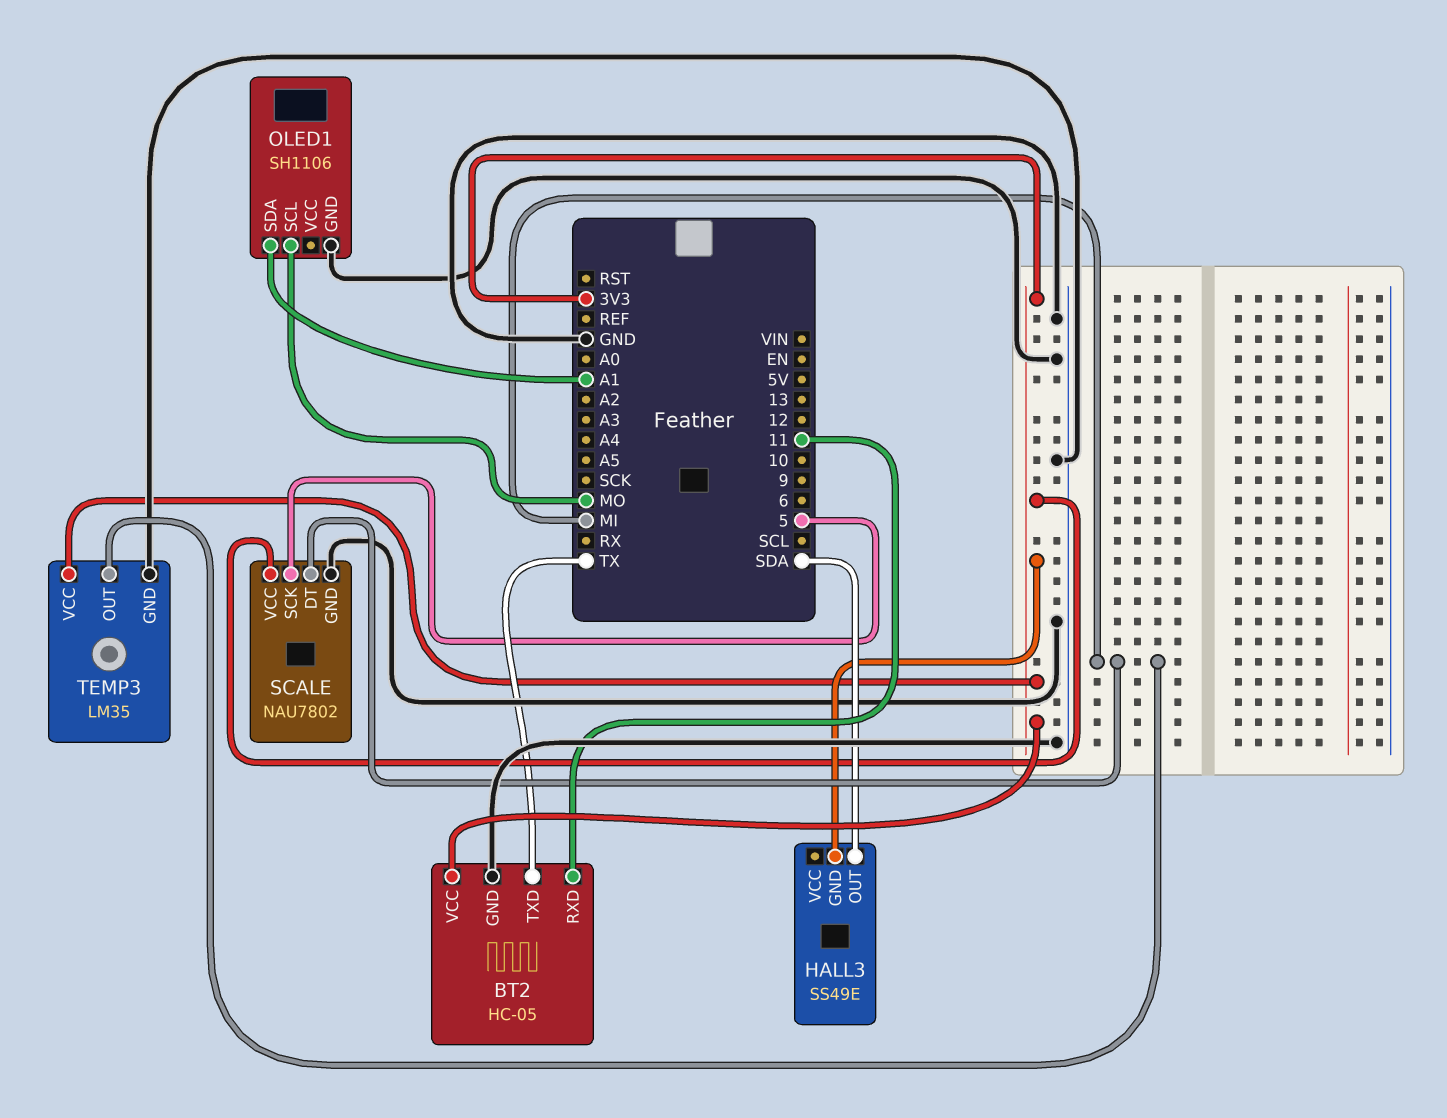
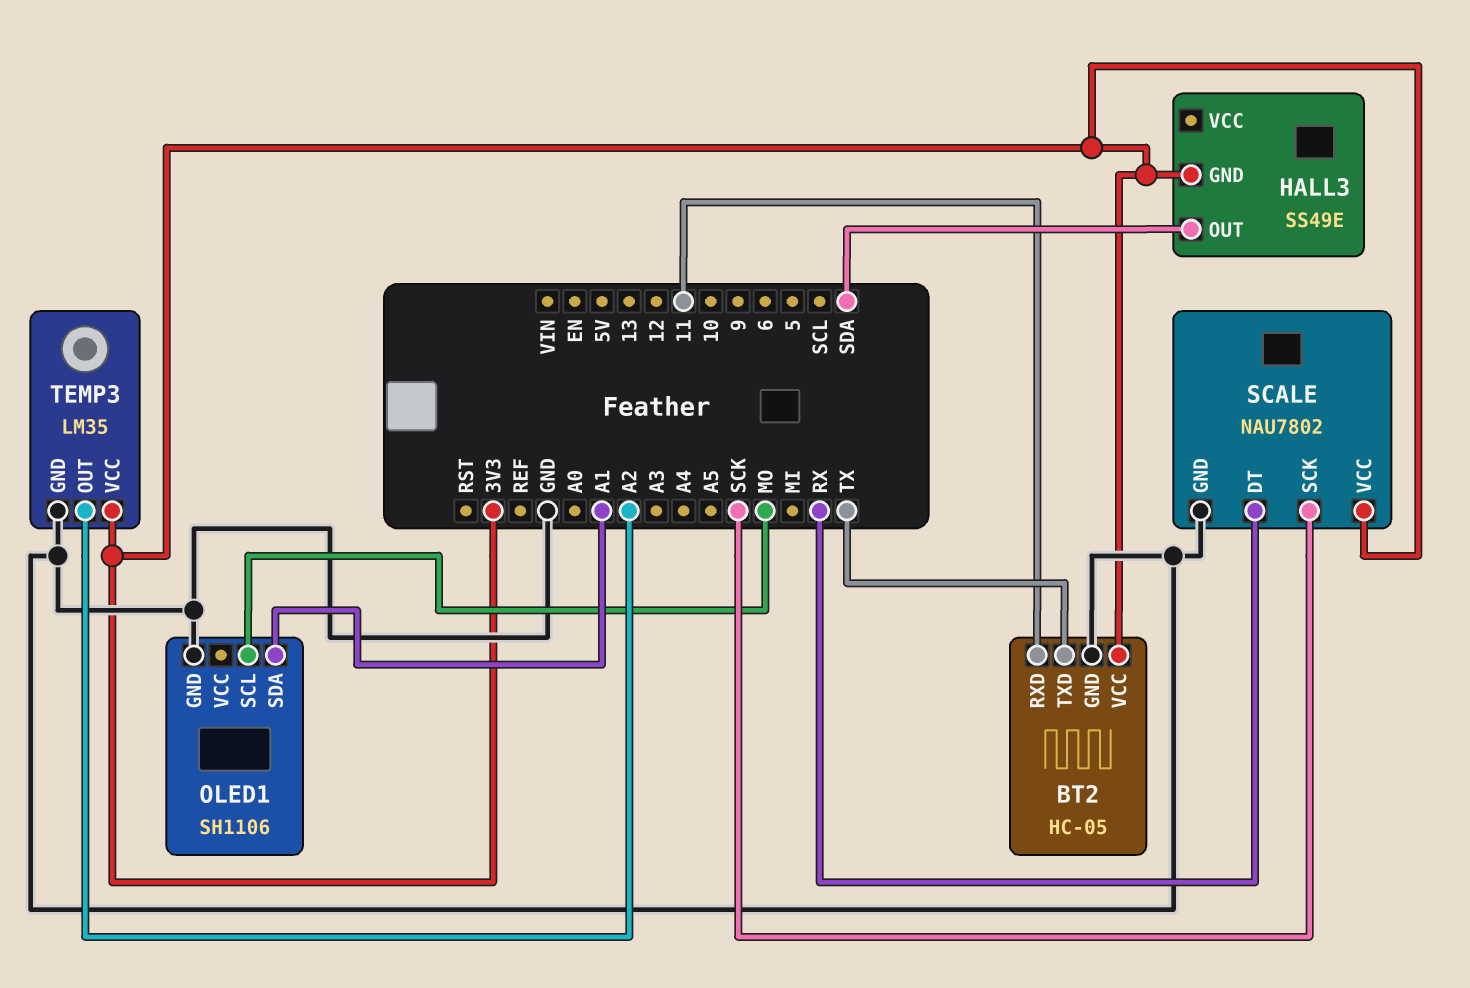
SCALE pin DT: MI -> RX
SCALE pin SCK: 5 -> SCK
TEMP3 pin OUT: MI -> A2

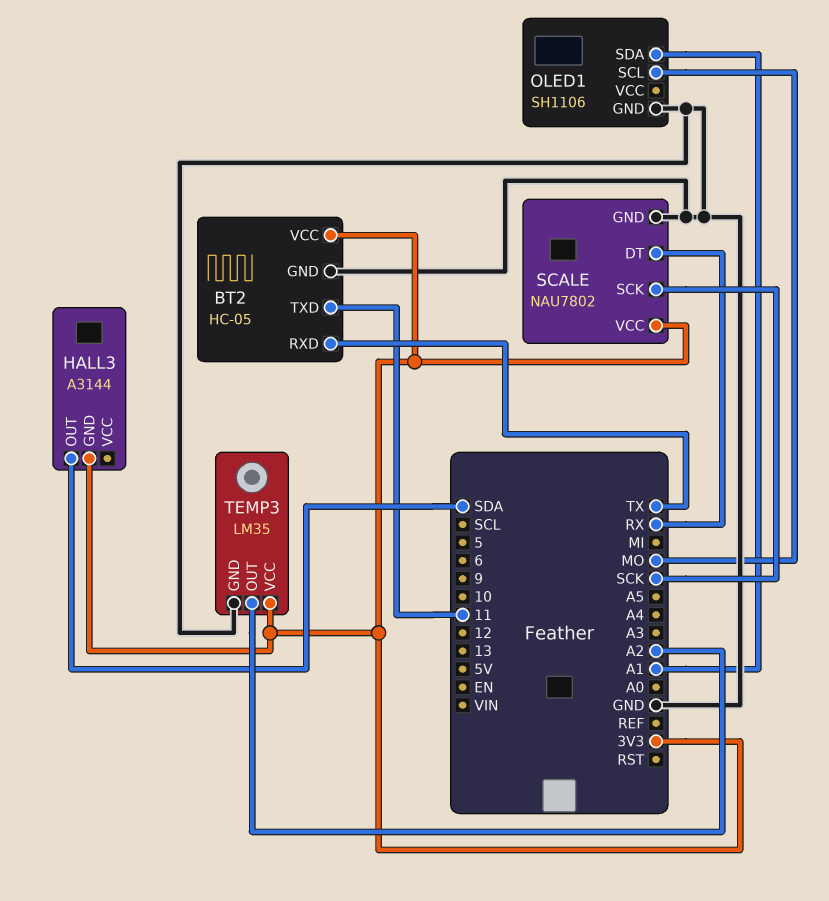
BT2 pin RXD: 11 -> TX
BT2 pin TXD: TX -> 11
HALL3: SS49E -> A3144

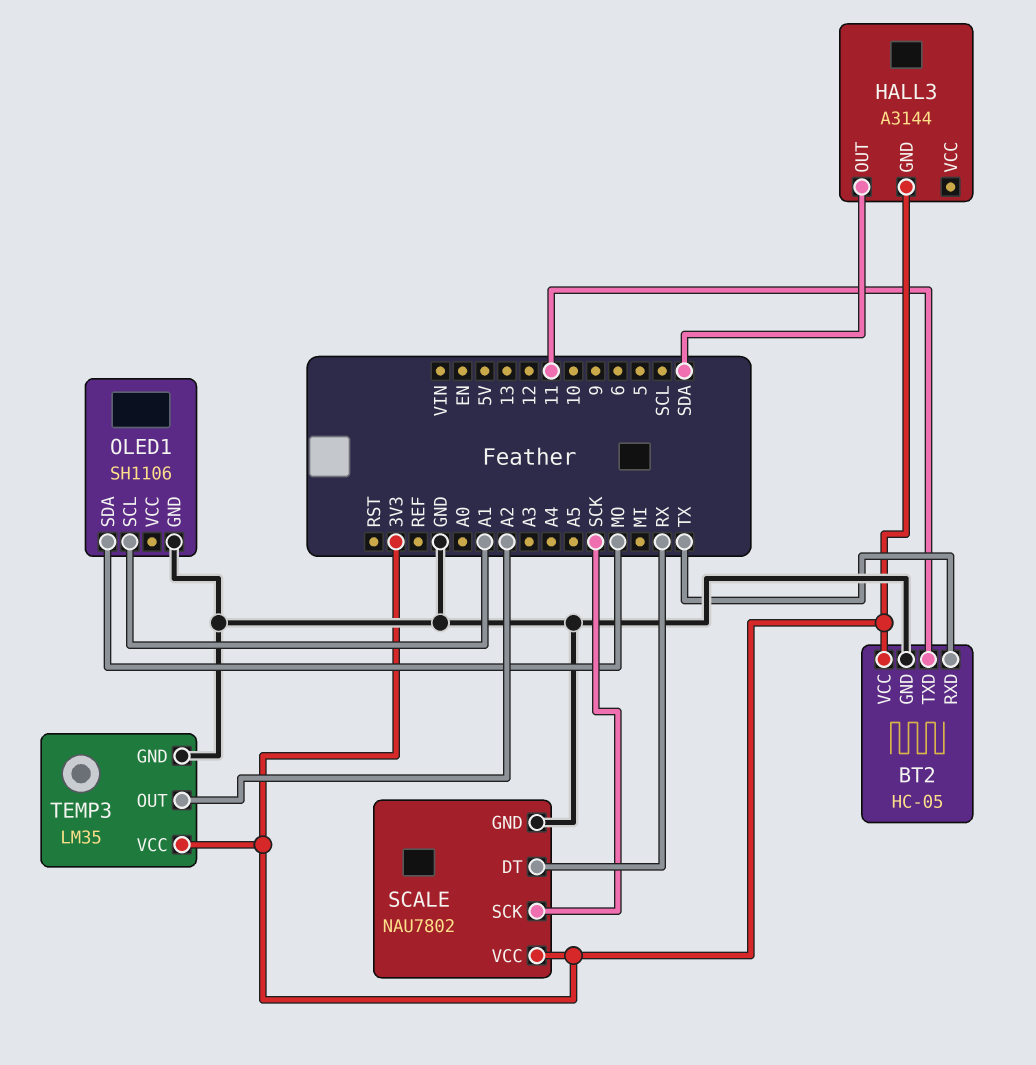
OLED1 pin SCL: MO -> A1
OLED1 pin SDA: A1 -> MO

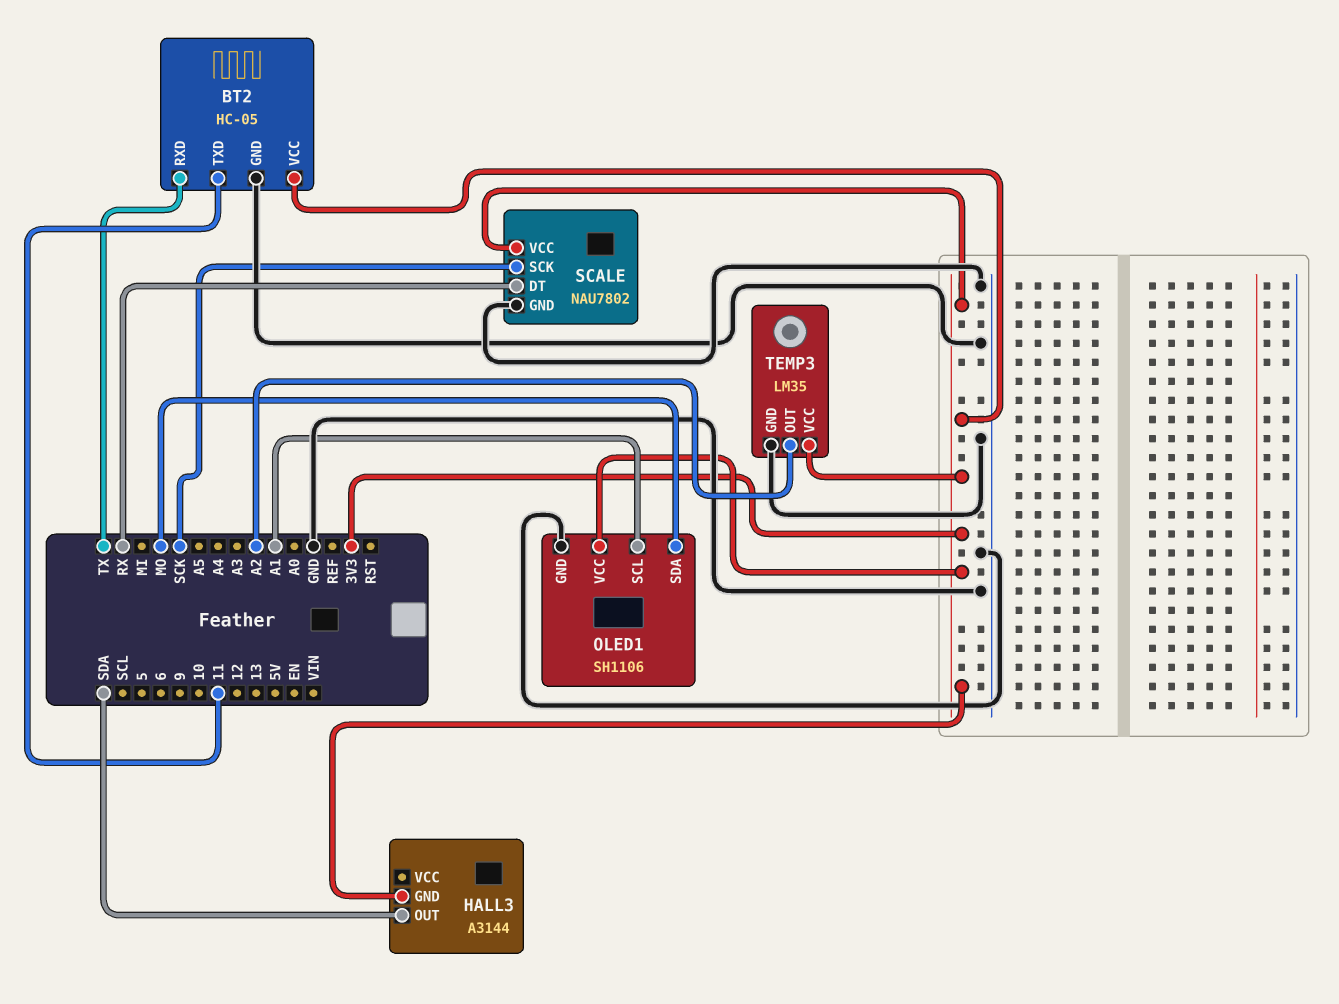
OLED1 pin VCC: none -> 3V3

